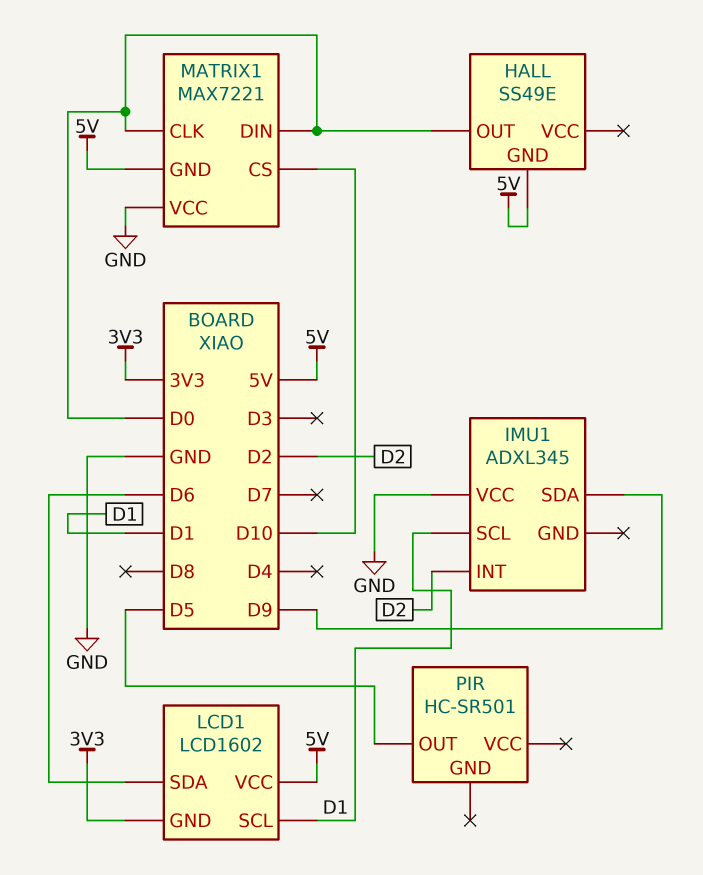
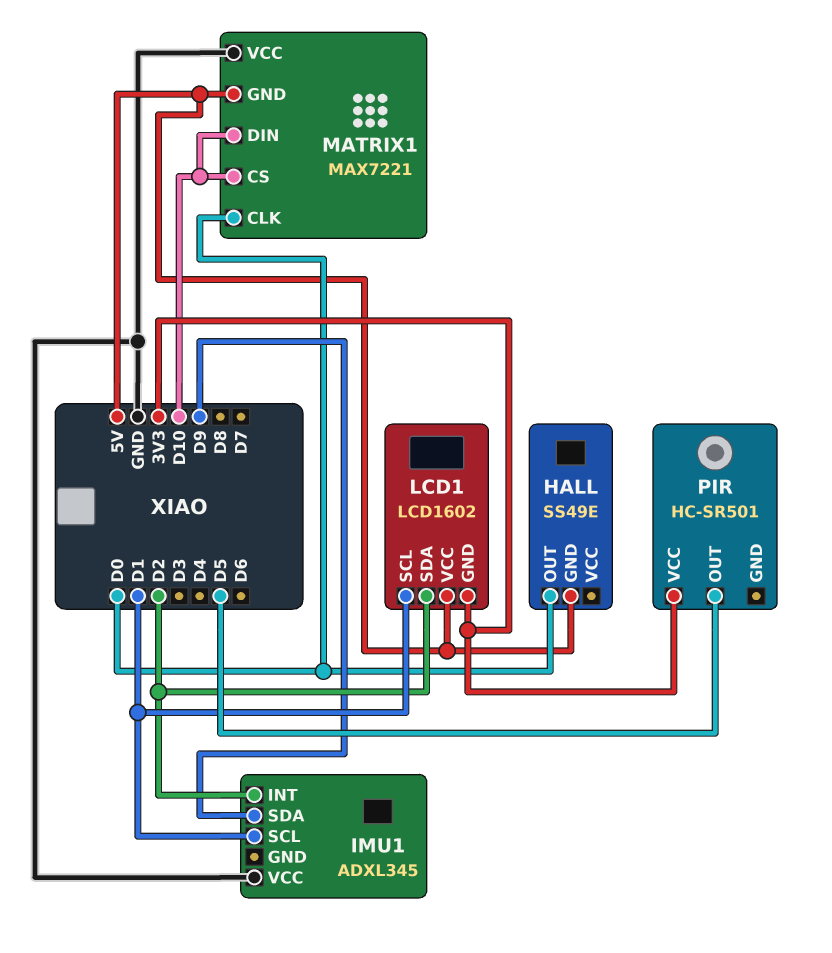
LCD1 pin SDA: D6 -> D2
MATRIX1 pin DIN: D0 -> D10
PIR pin VCC: none -> 3V3

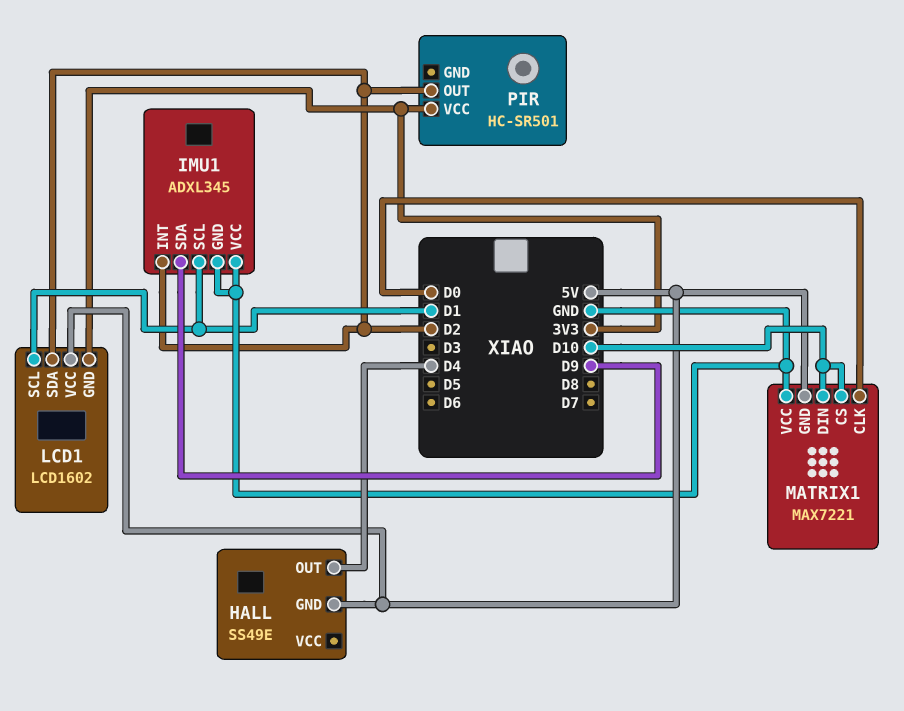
HALL pin OUT: D0 -> D4
IMU1 pin GND: none -> GND
PIR pin OUT: D5 -> D2

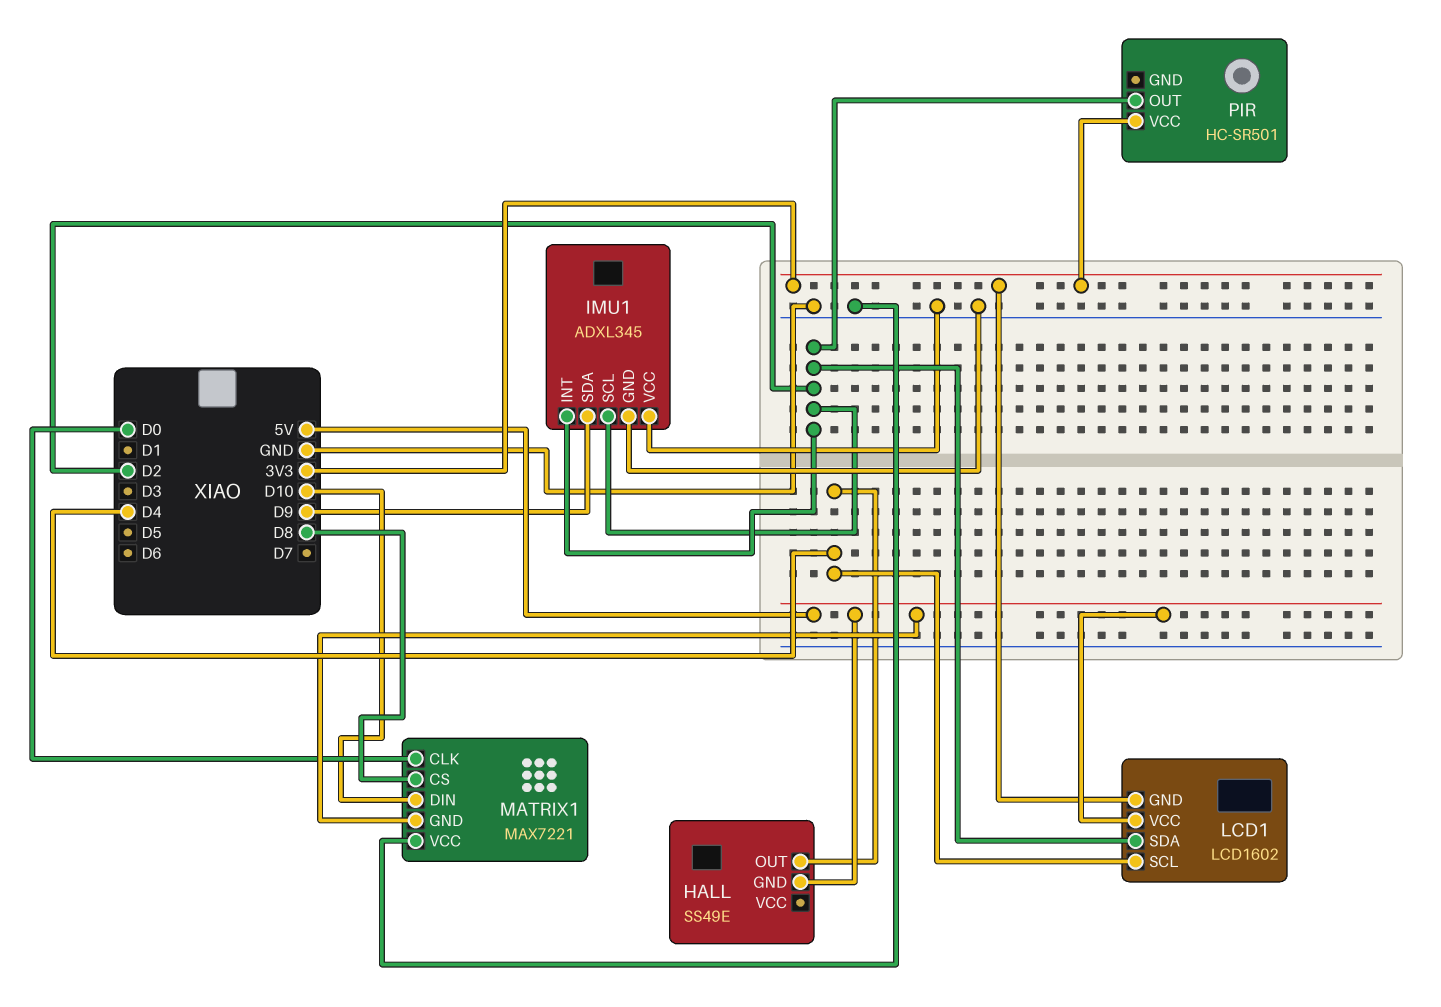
IMU1 pin SCL: D1 -> D2
LCD1 pin SCL: D1 -> D4
MATRIX1 pin CS: D10 -> D8

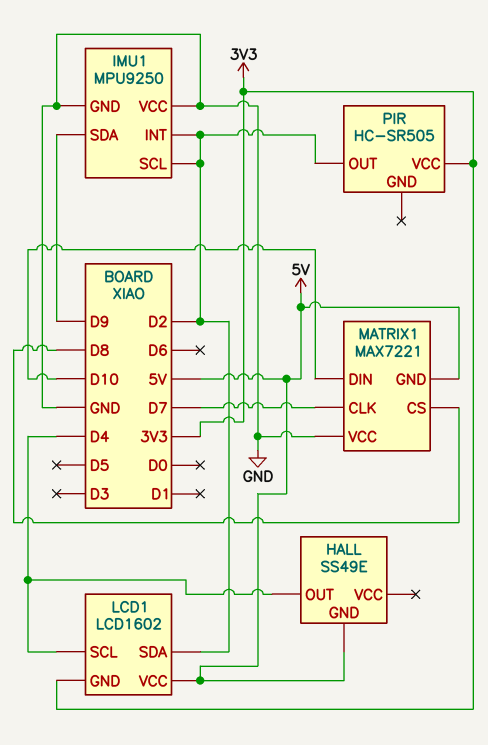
IMU1: ADXL345 -> MPU9250
MATRIX1 pin CLK: D0 -> D7
PIR: HC-SR501 -> HC-SR505

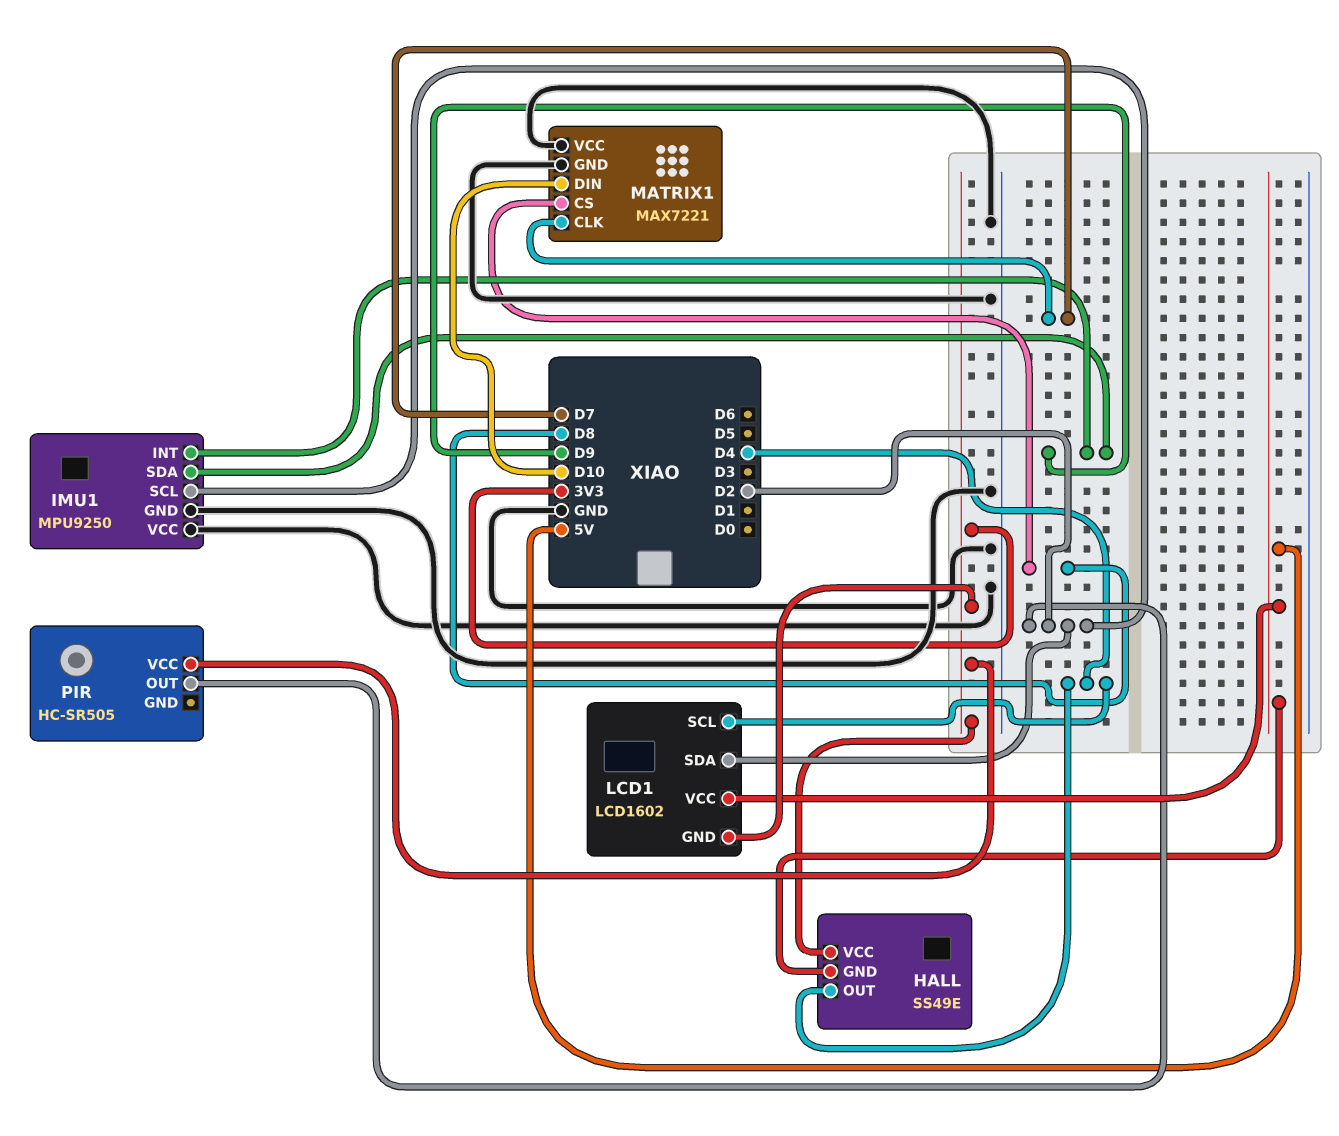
HALL pin VCC: none -> 3V3
IMU1 pin INT: D2 -> D9
MATRIX1 pin GND: 5V -> GND

